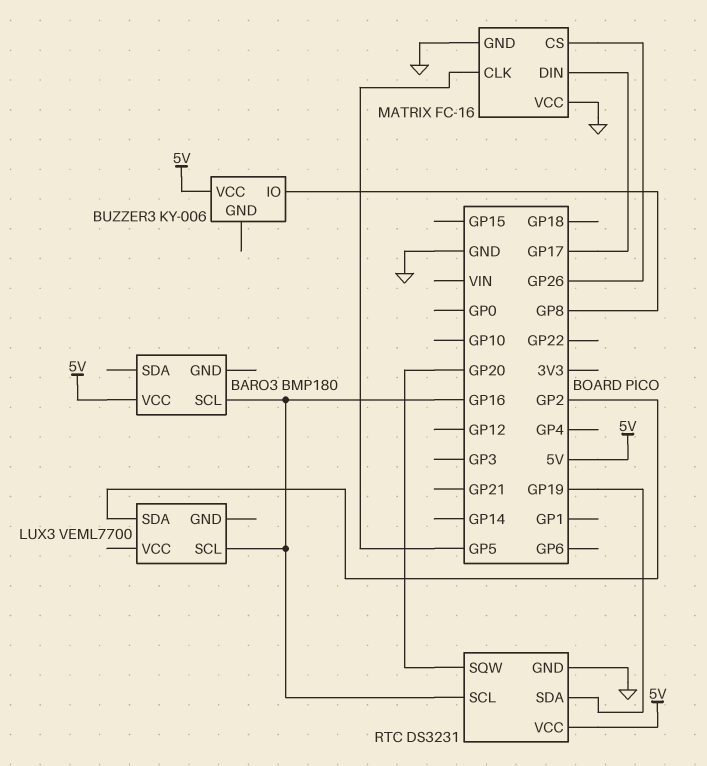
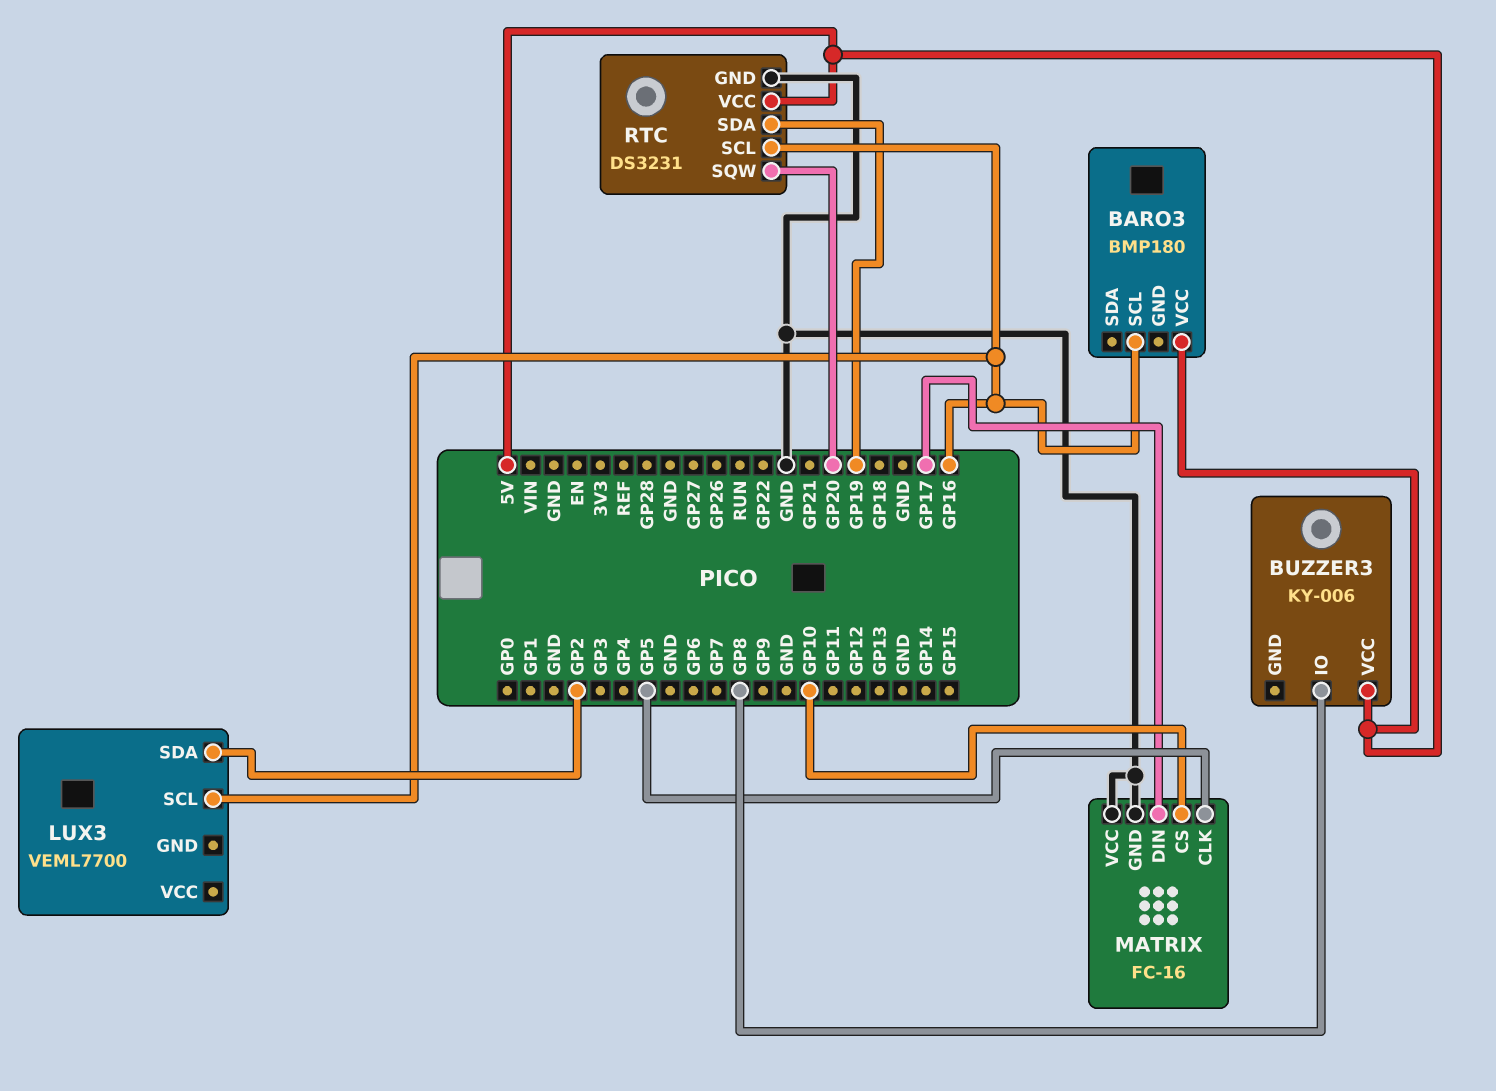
MATRIX pin CS: GP26 -> GP10

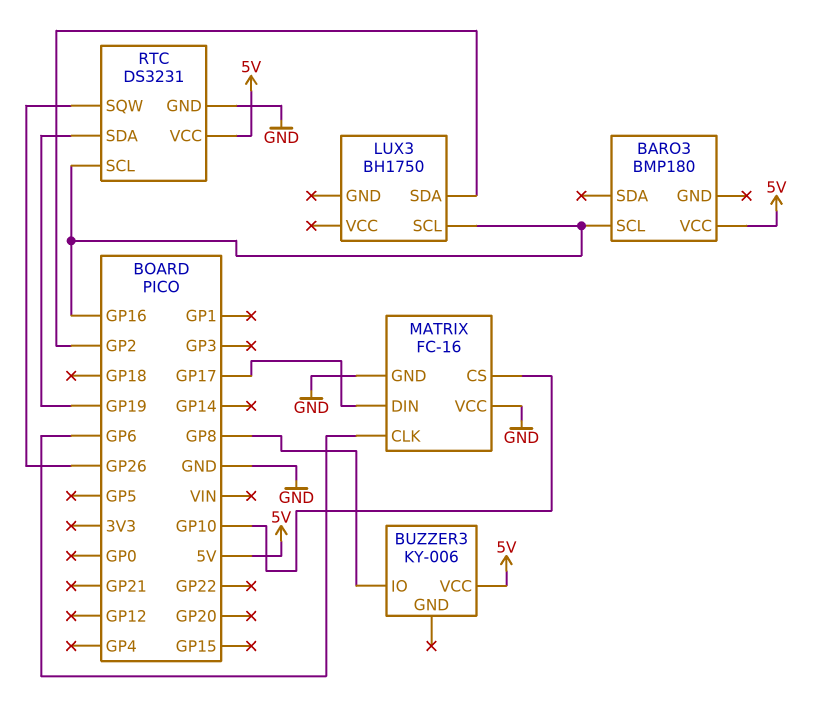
LUX3: VEML7700 -> BH1750
MATRIX pin CLK: GP5 -> GP6
RTC pin SQW: GP20 -> GP26

